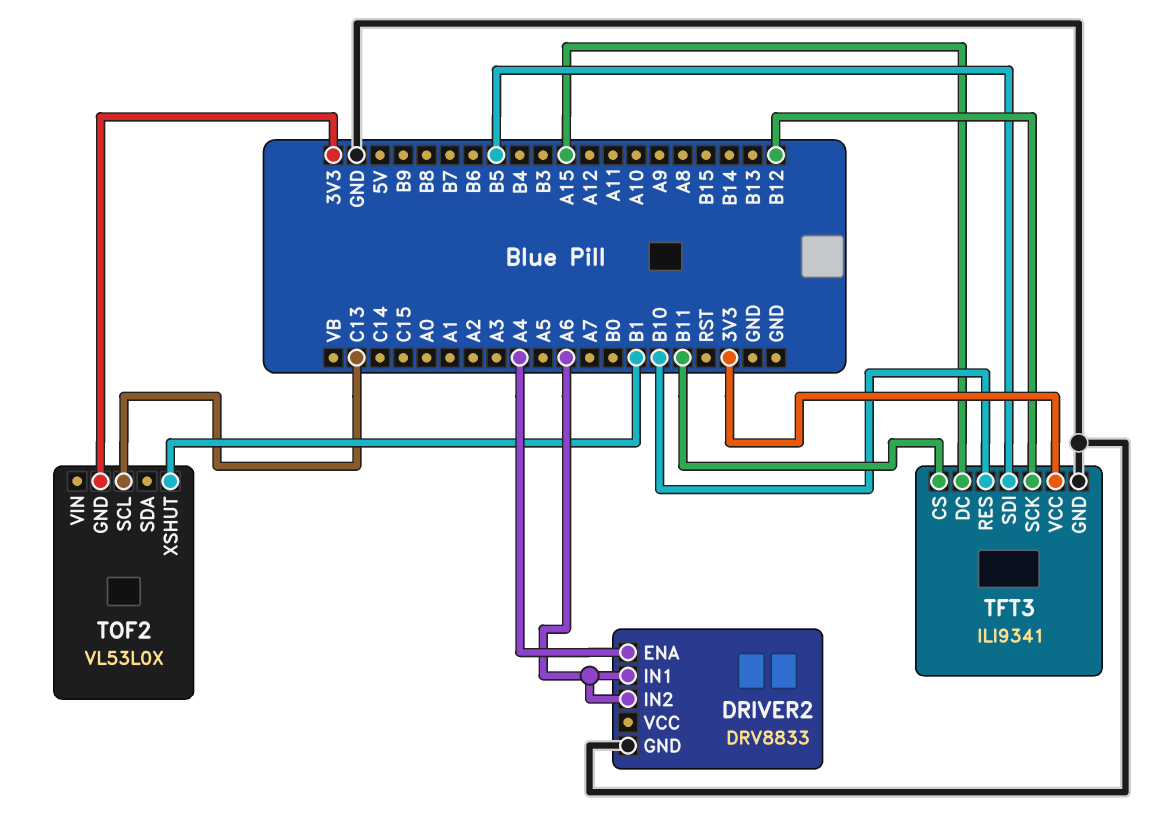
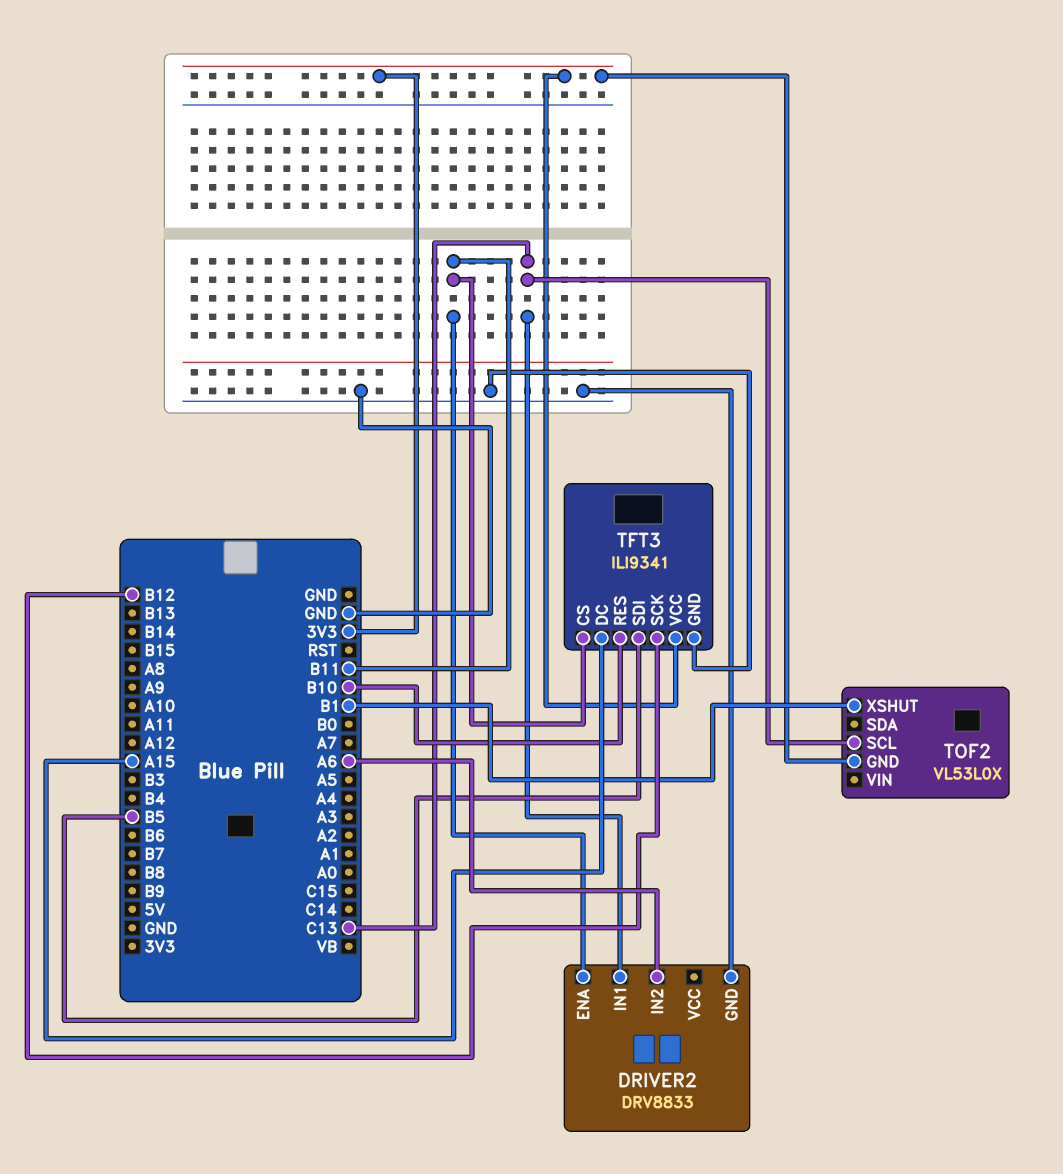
DRIVER2 pin ENA: A4 -> B11
DRIVER2 pin IN1: A6 -> C13

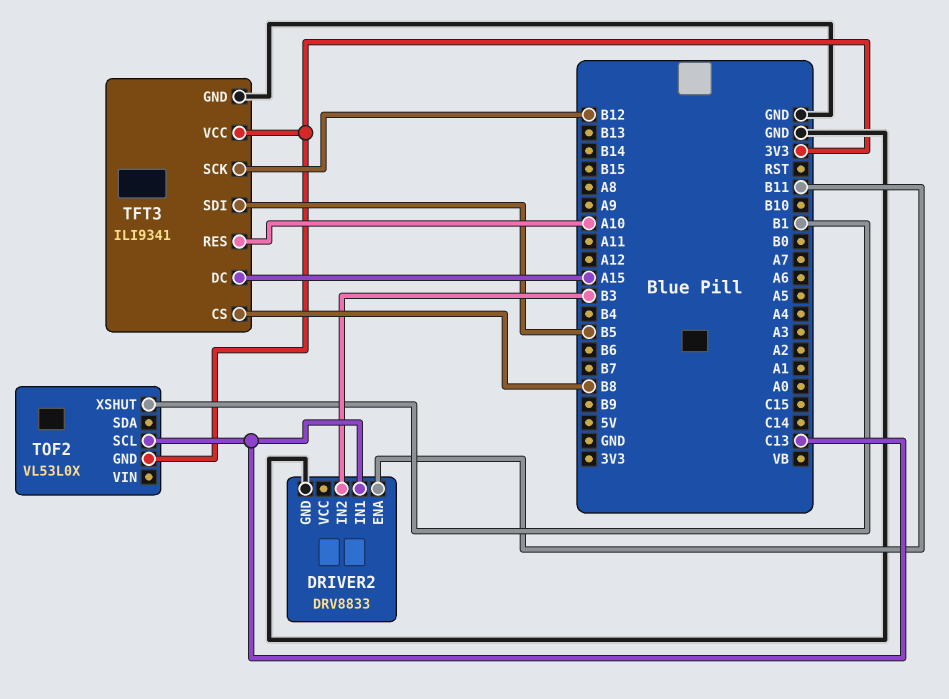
DRIVER2 pin IN2: A6 -> B3
TFT3 pin CS: B11 -> B8
TFT3 pin RES: B10 -> A10

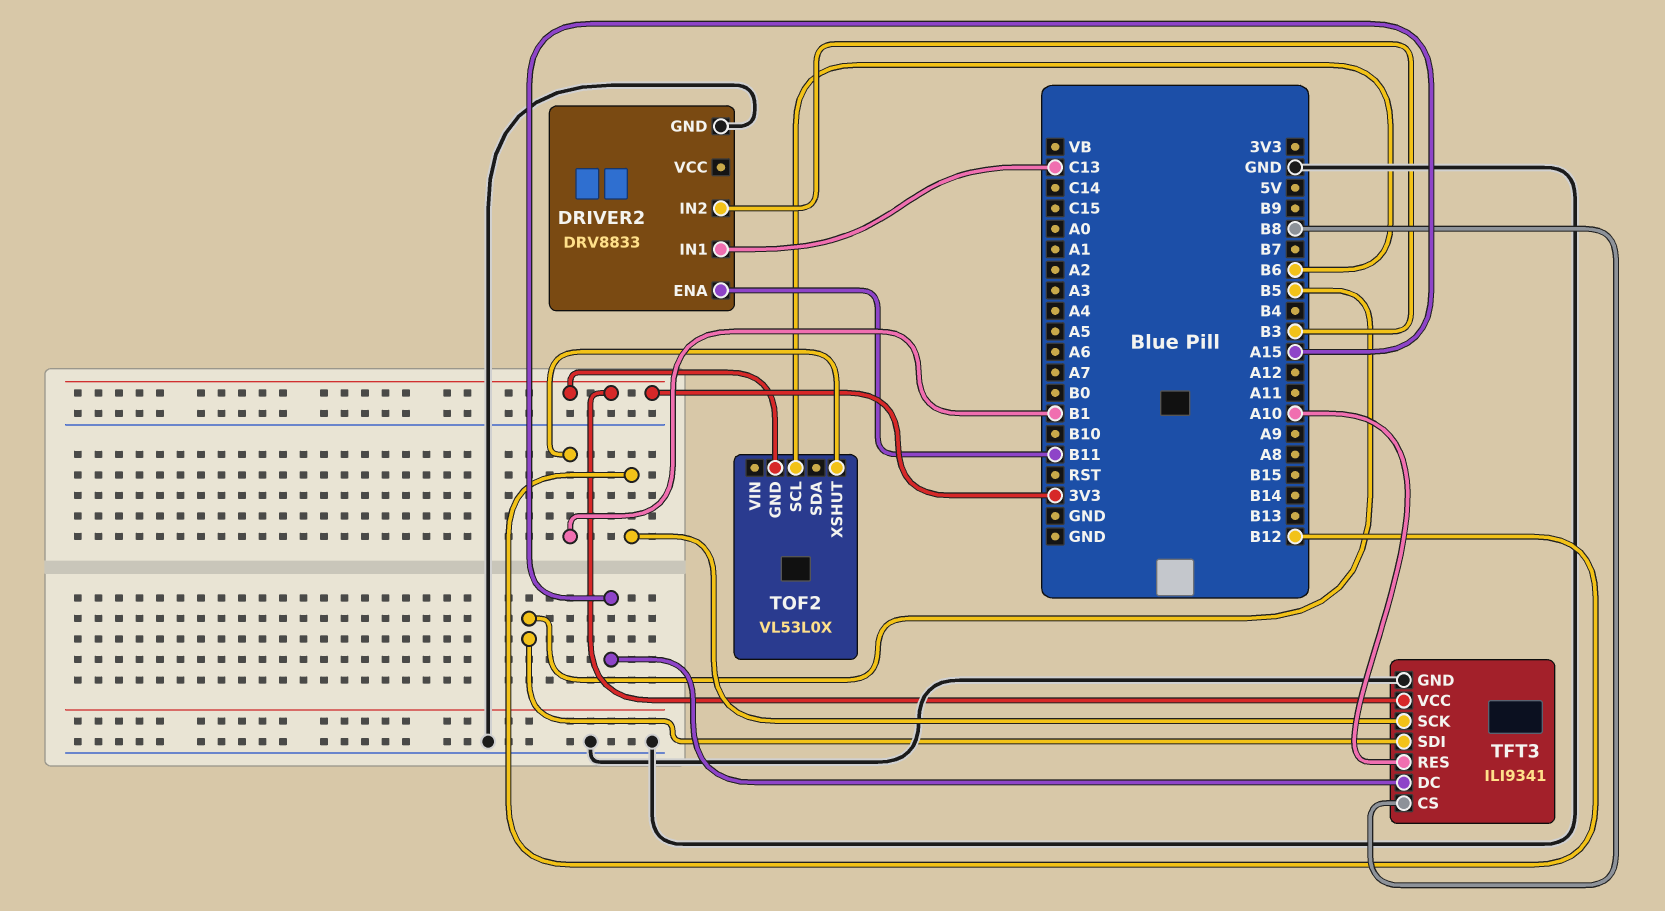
TOF2 pin SCL: C13 -> B6

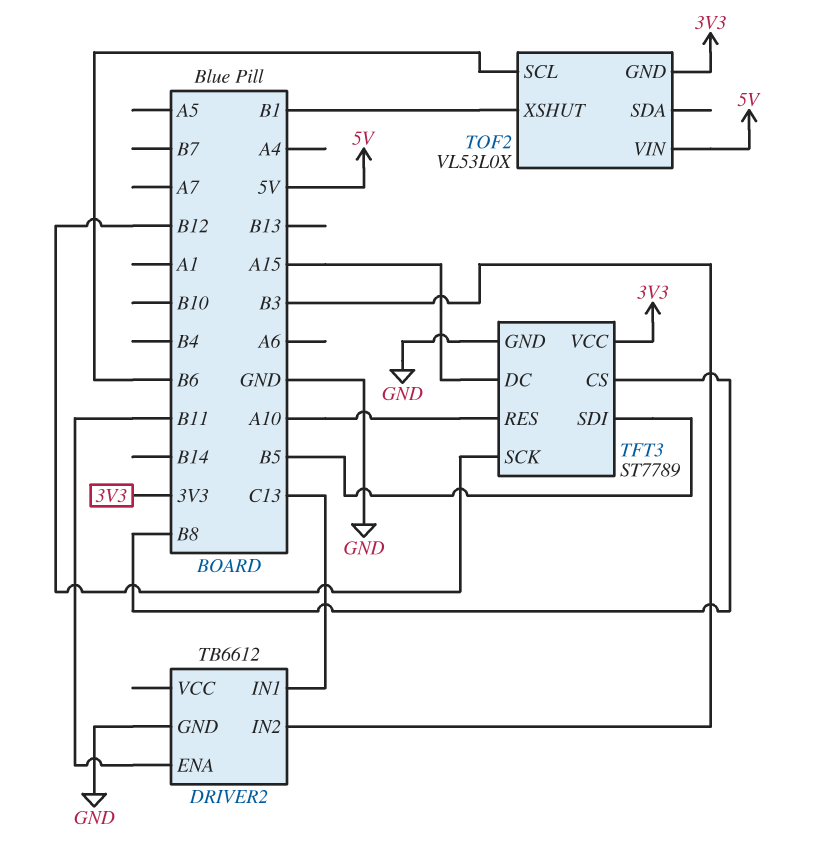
DRIVER2: DRV8833 -> TB6612
TFT3: ILI9341 -> ST7789
TOF2 pin VIN: none -> 5V

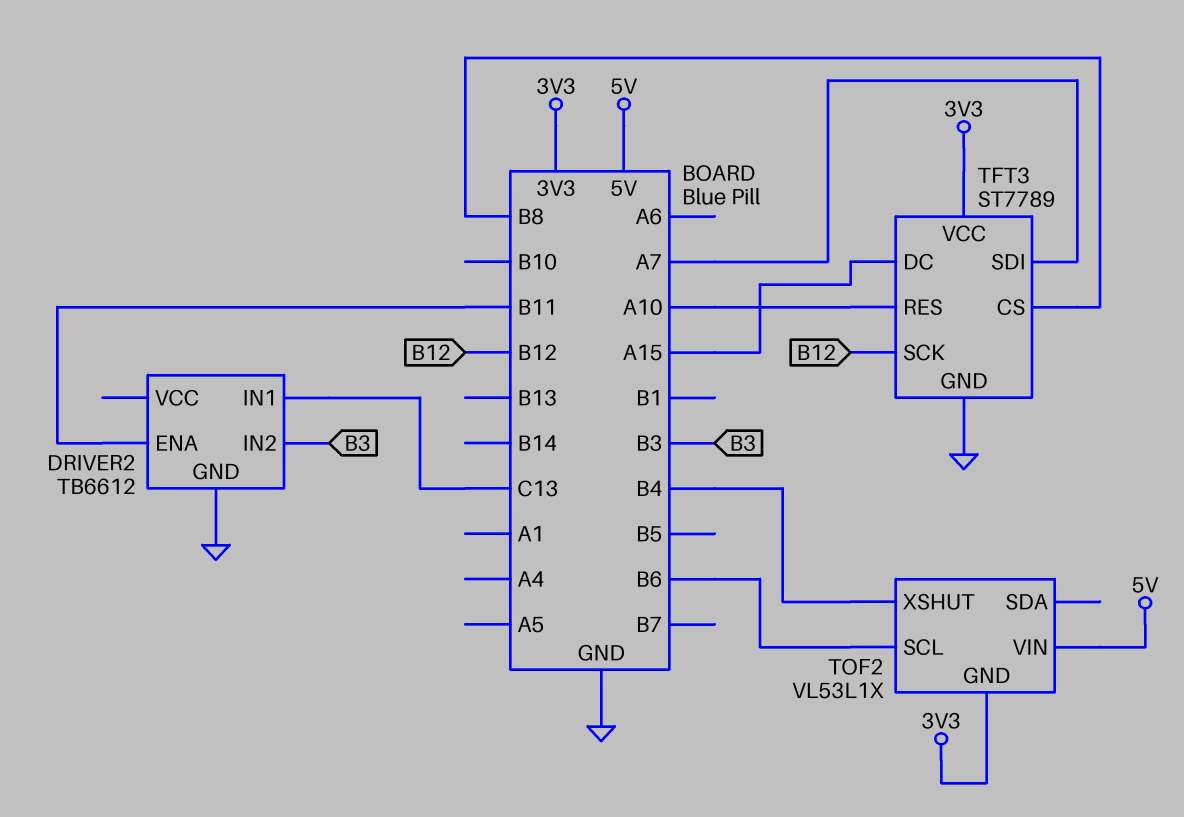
TFT3 pin SDI: B5 -> A7
TOF2: VL53L0X -> VL53L1X
TOF2 pin XSHUT: B1 -> B4

